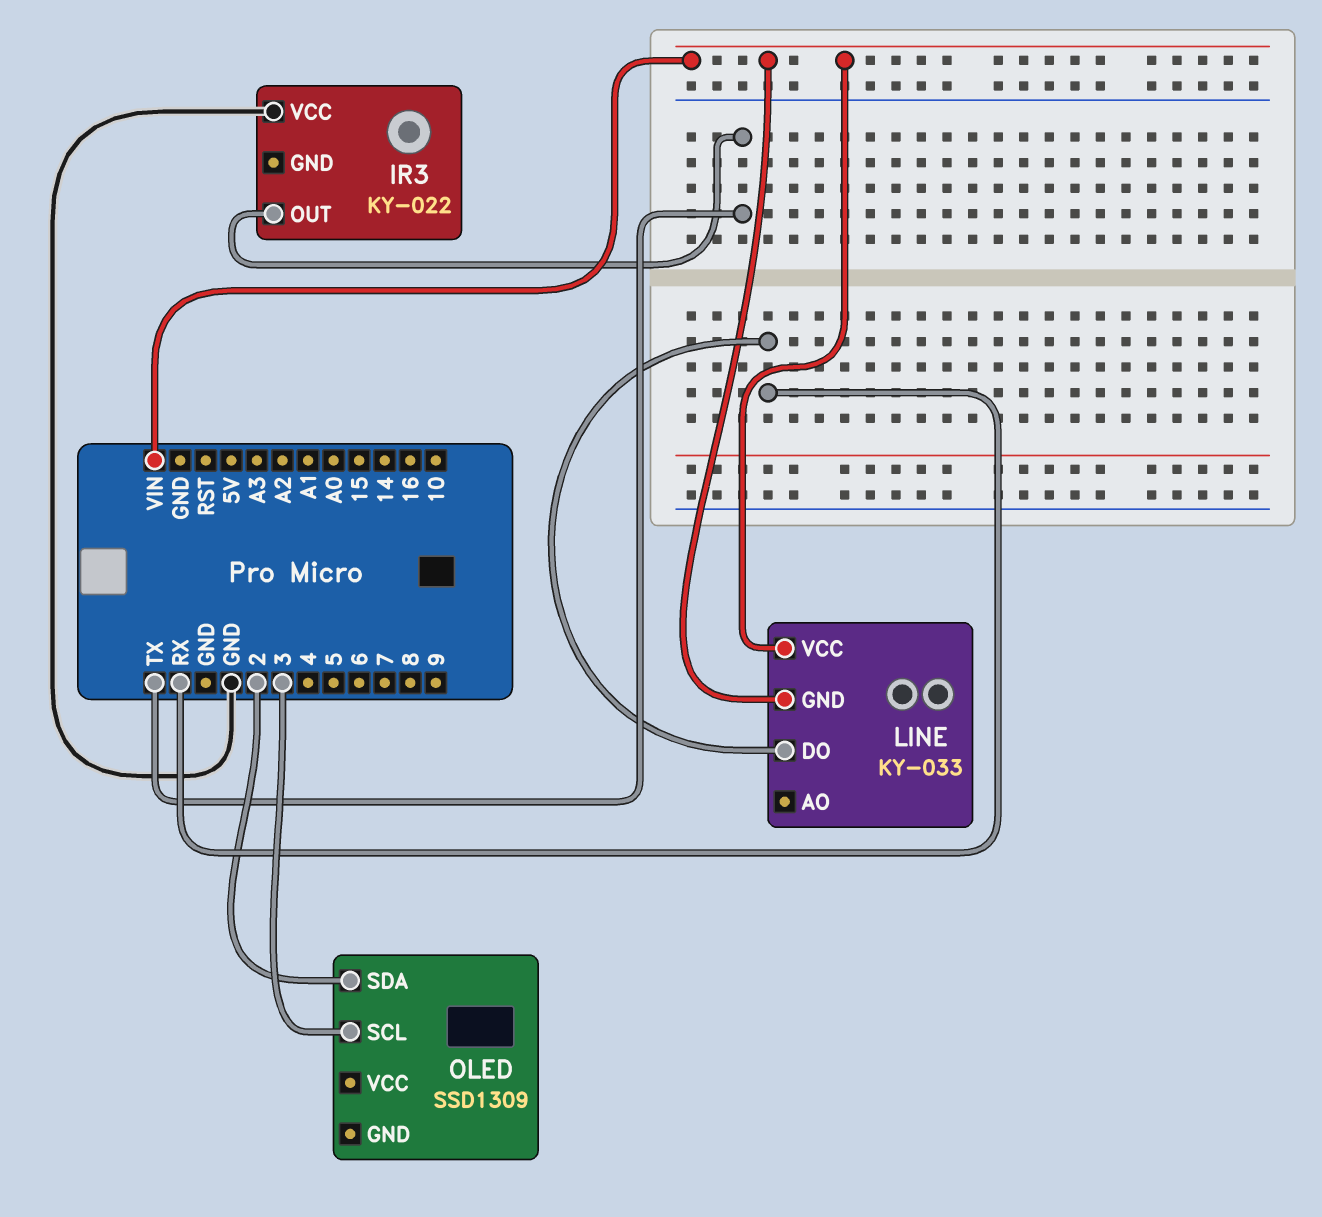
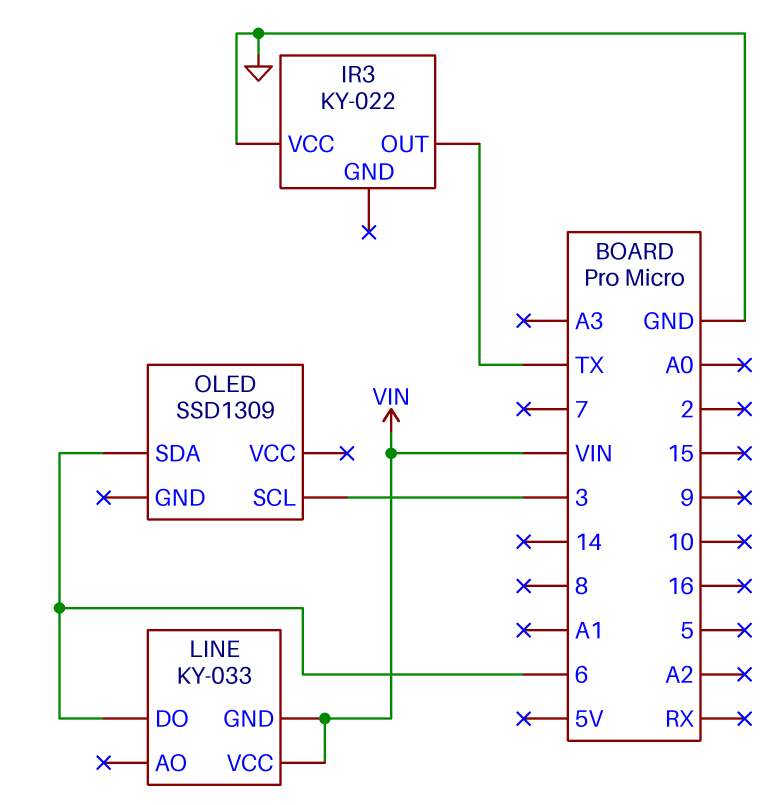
LINE pin DO: RX -> 6
OLED pin SDA: 2 -> 6

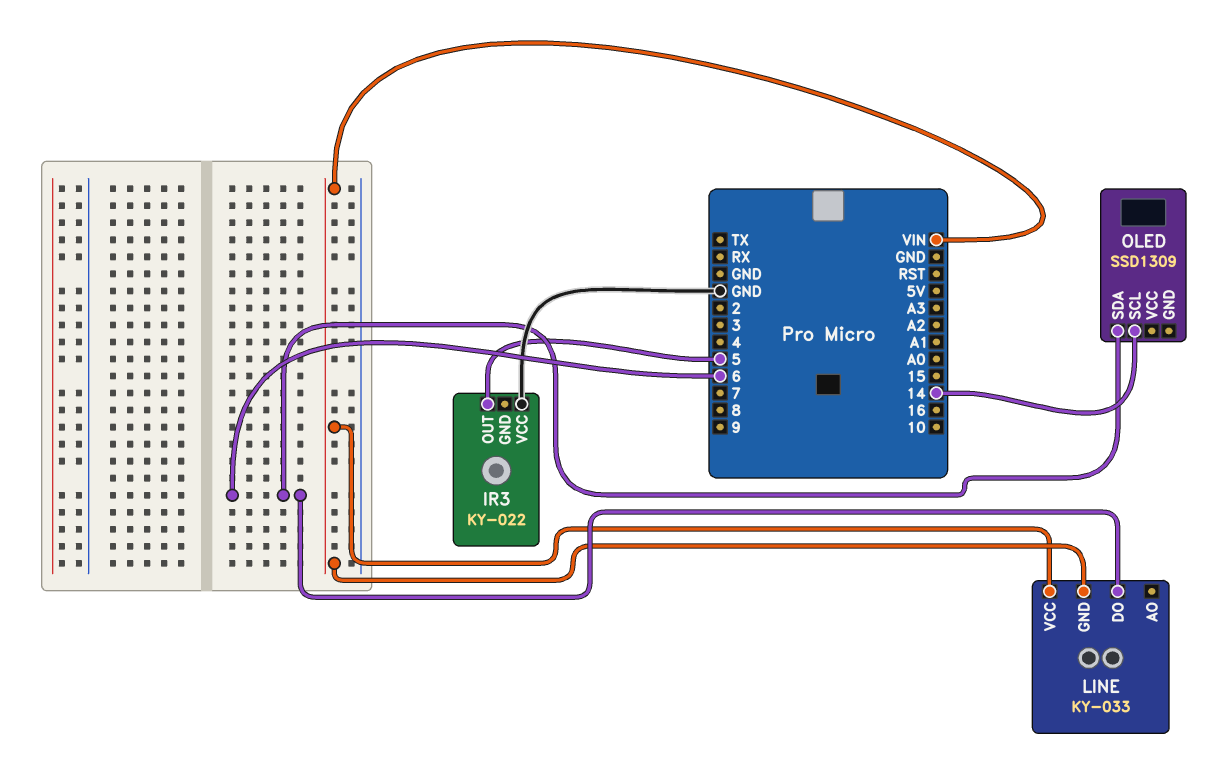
IR3 pin OUT: TX -> 5
OLED pin SCL: 3 -> 14

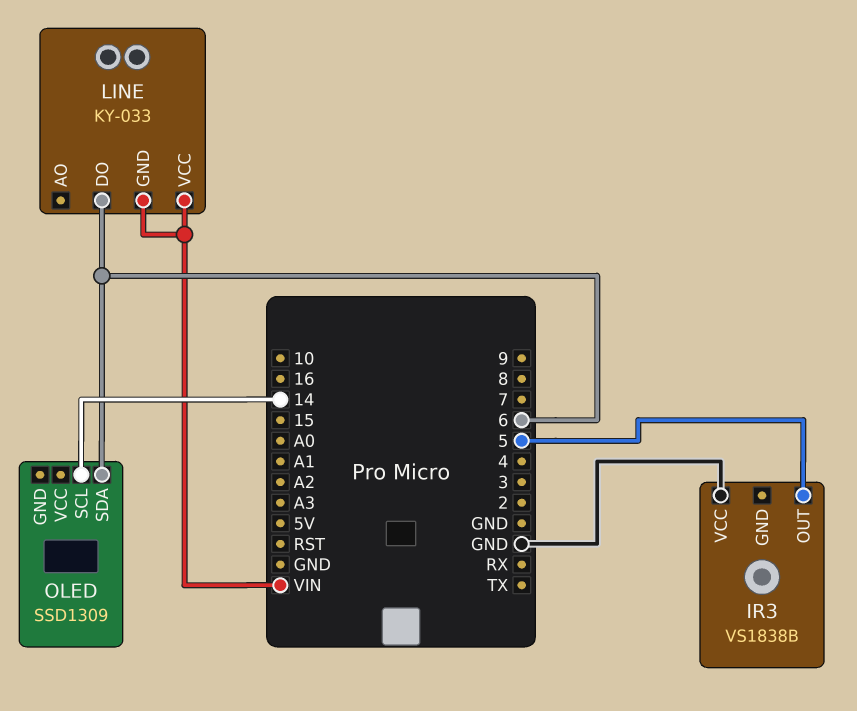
IR3: KY-022 -> VS1838B

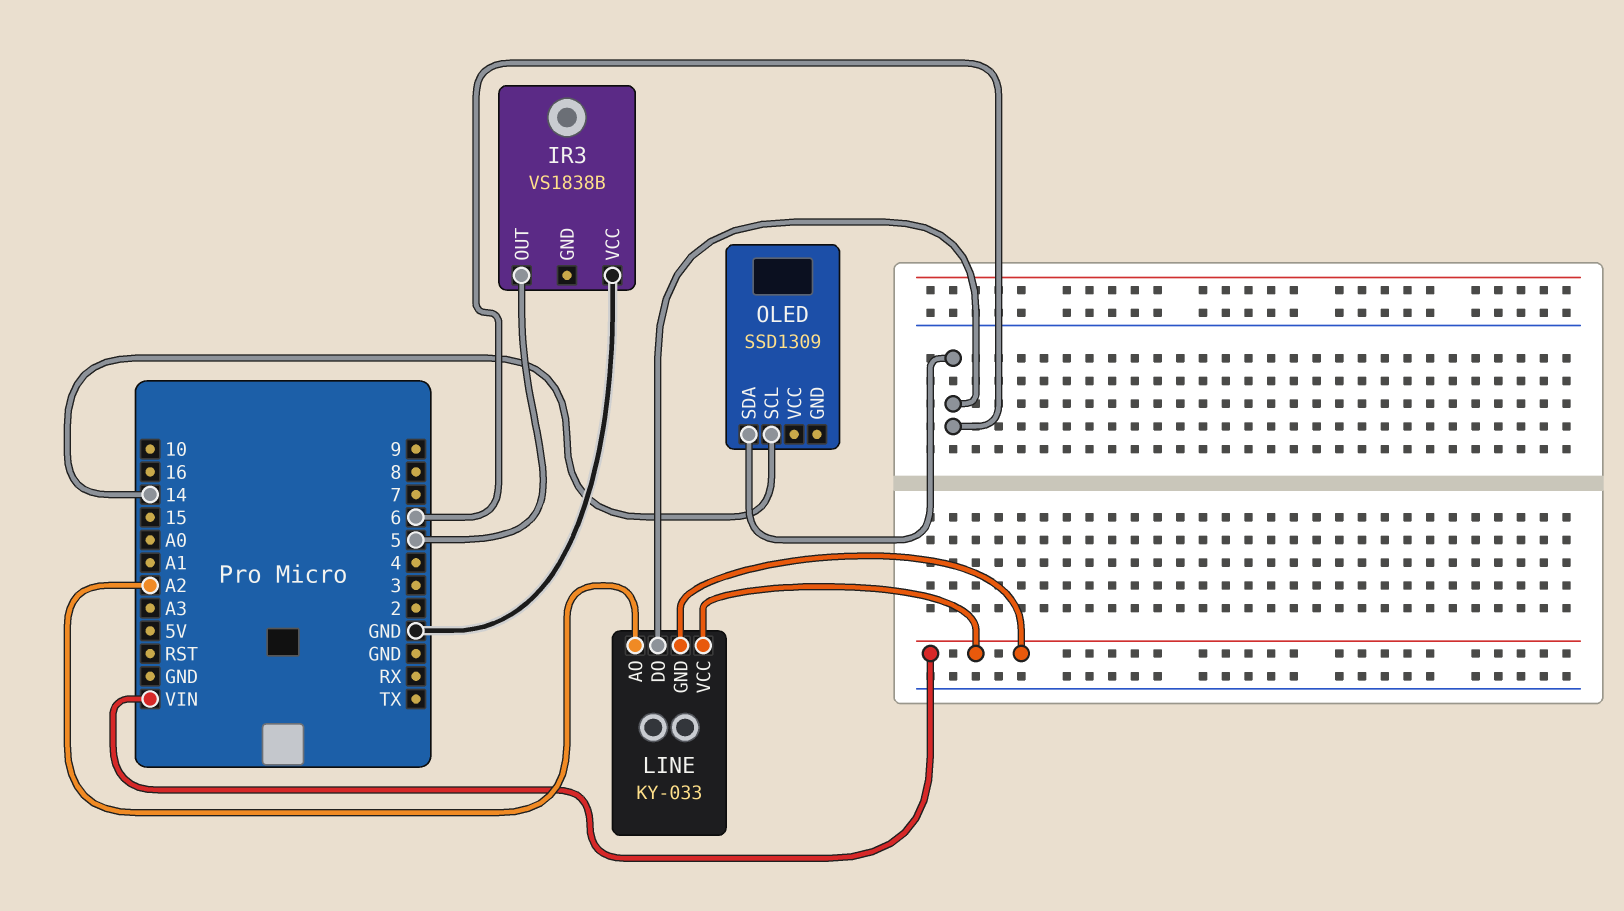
LINE pin AO: none -> A2

